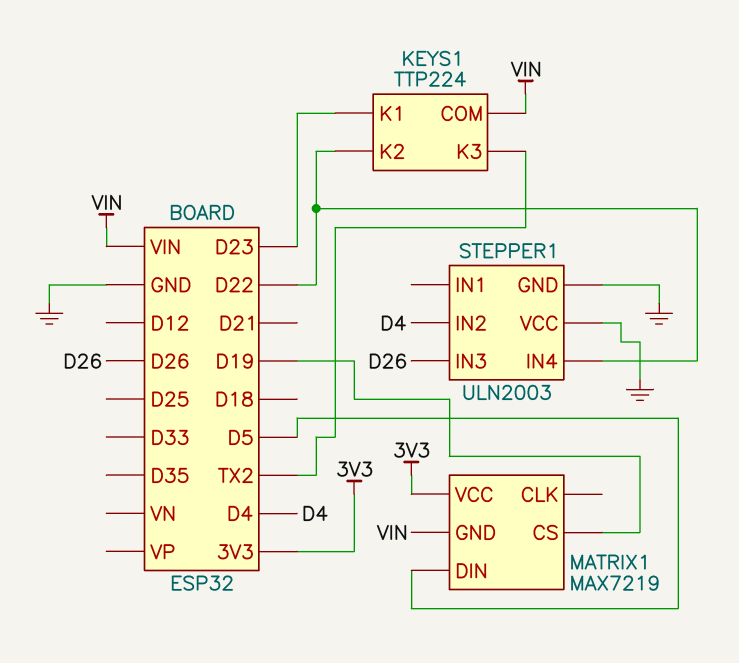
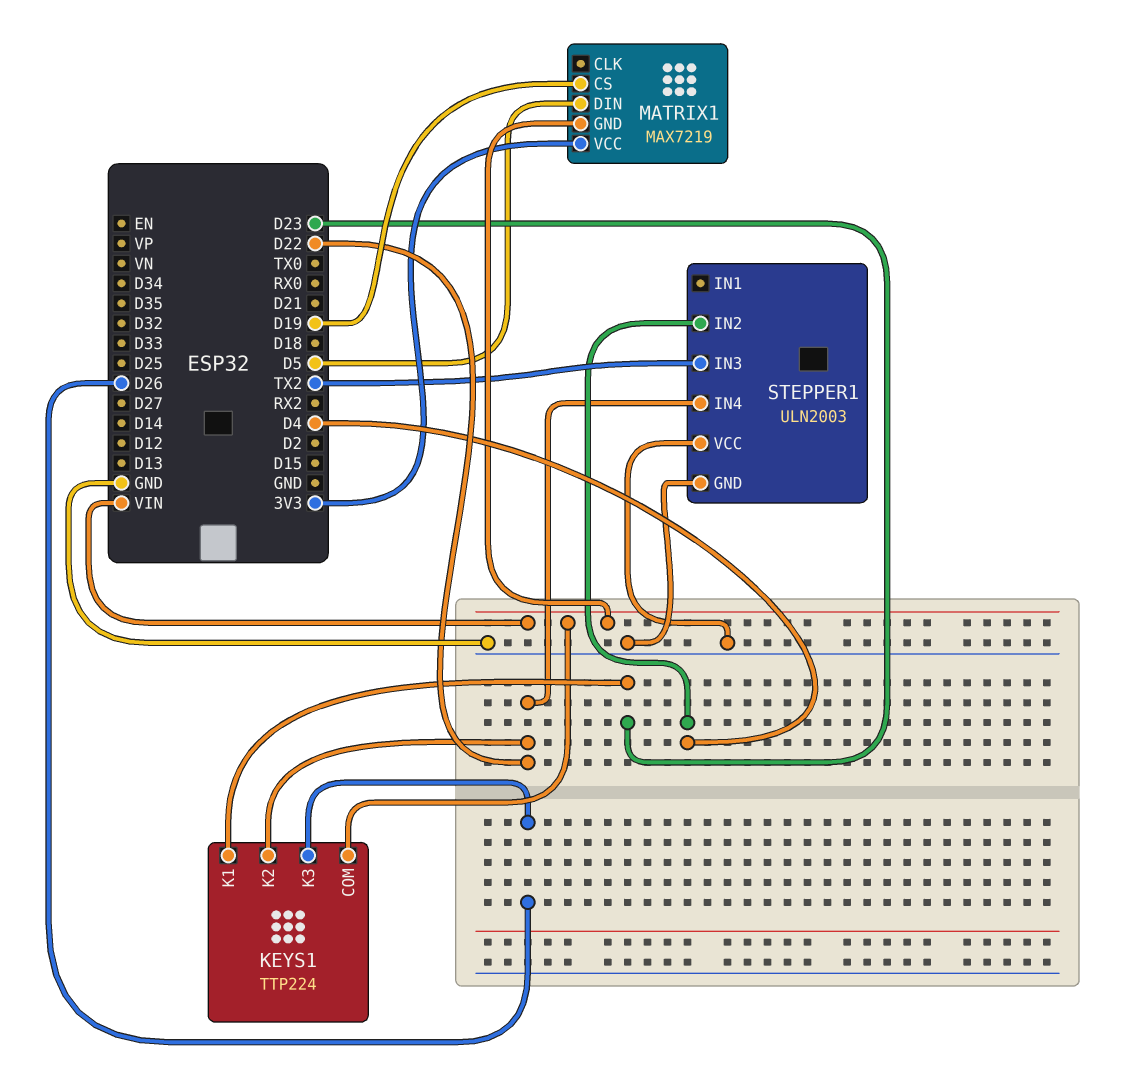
KEYS1 pin K3: TX2 -> D26
STEPPER1 pin IN3: D26 -> TX2

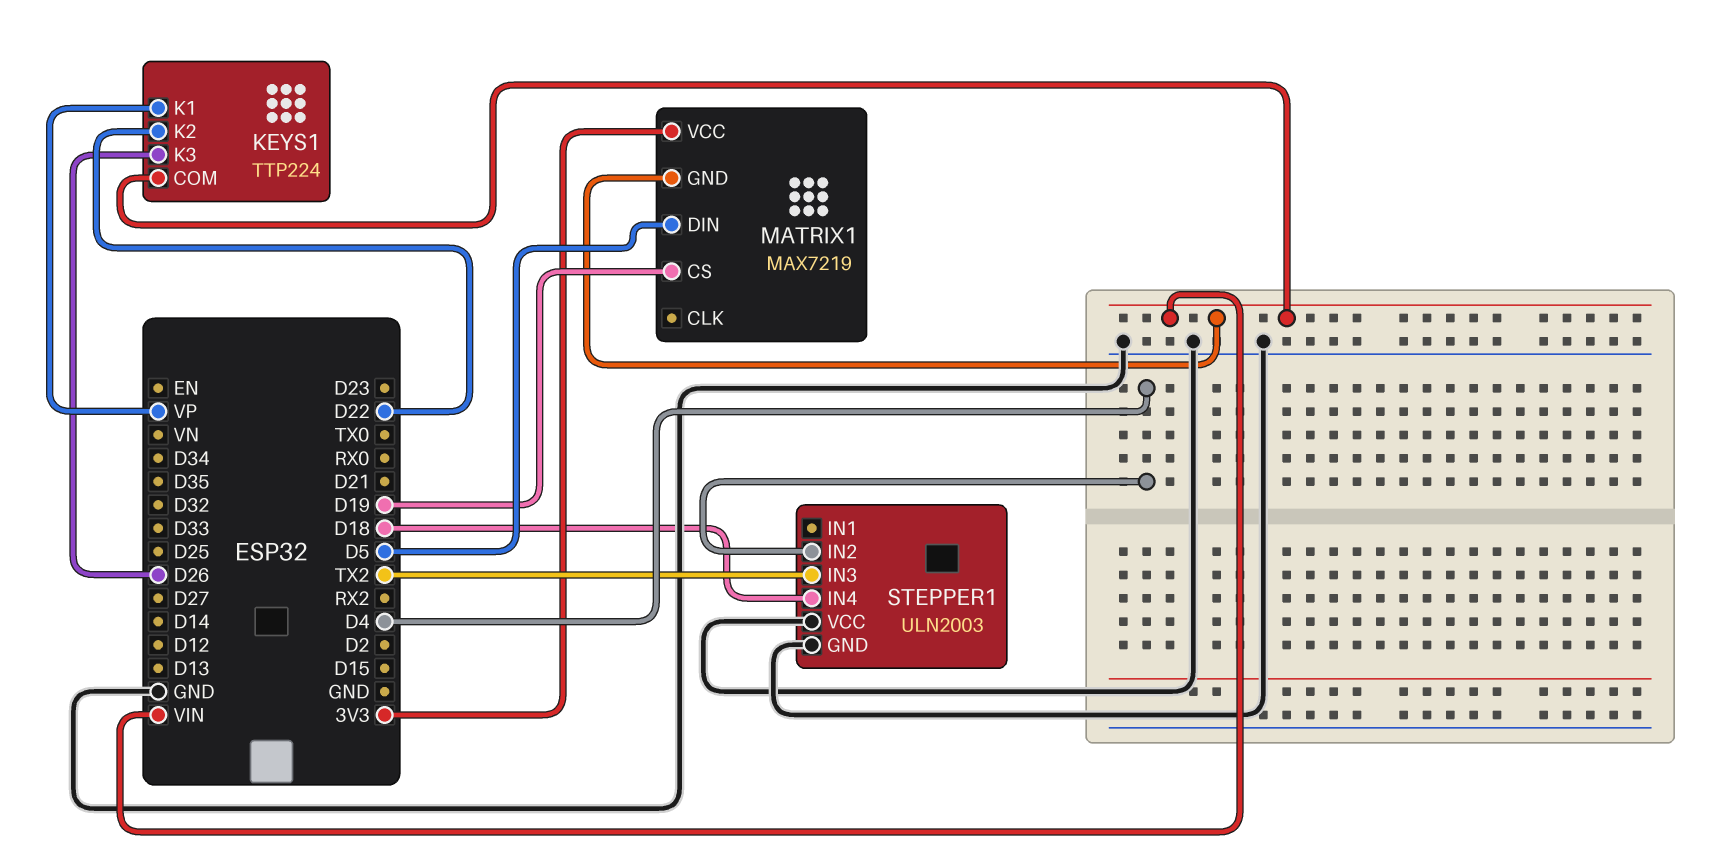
KEYS1 pin K1: D23 -> VP
STEPPER1 pin IN4: D22 -> D18

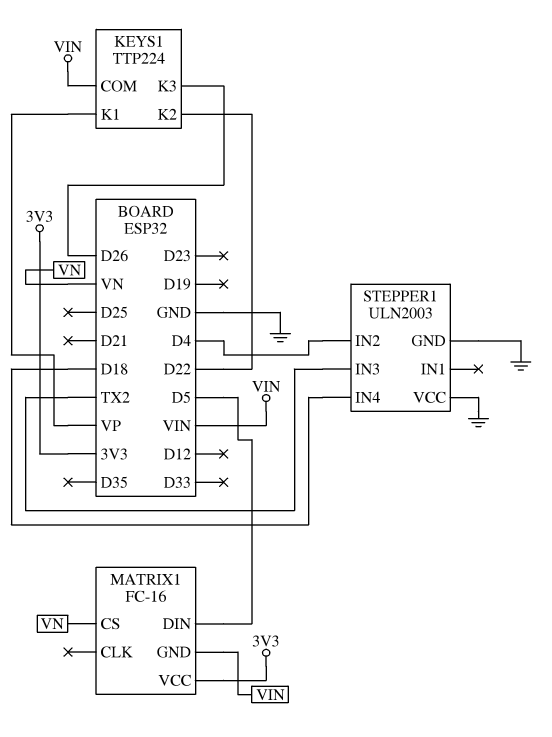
MATRIX1: MAX7219 -> FC-16
MATRIX1 pin CS: D19 -> VN

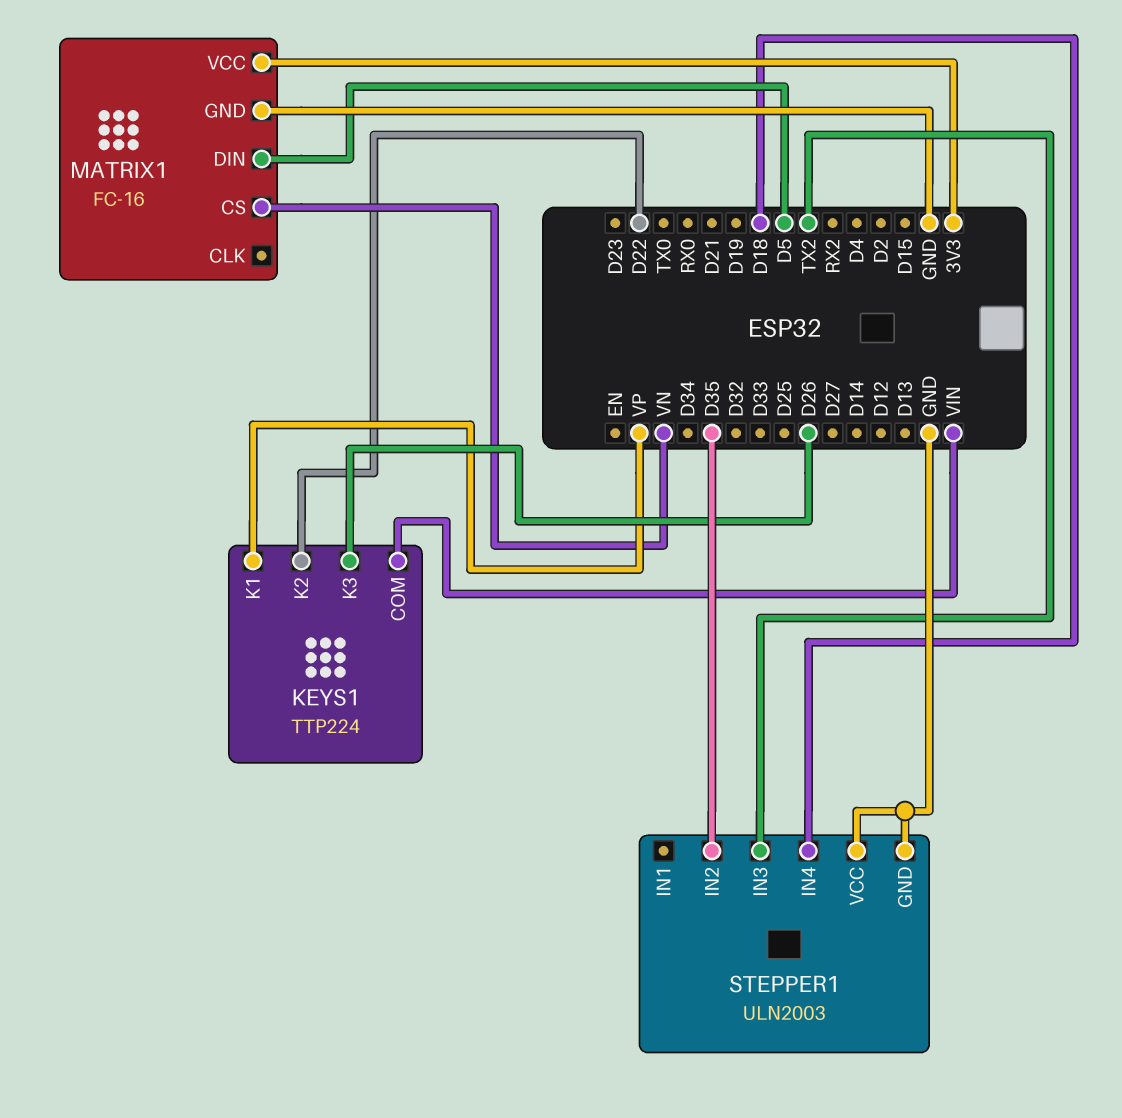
MATRIX1 pin GND: VIN -> GND
STEPPER1 pin IN2: D4 -> D35

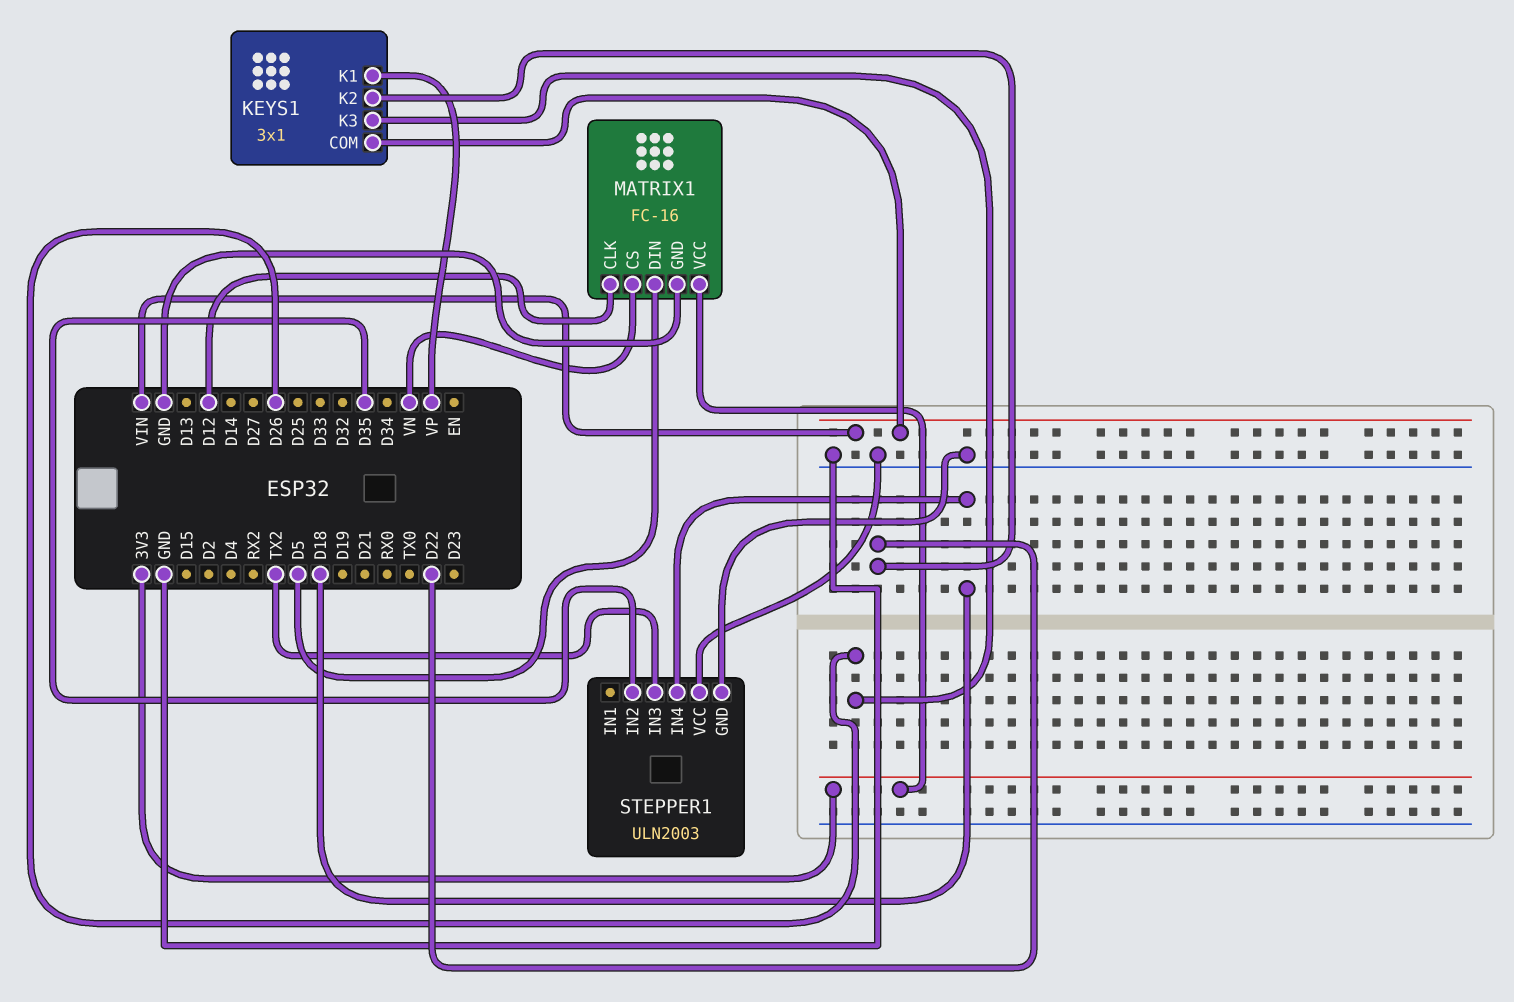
KEYS1: TTP224 -> 3x1
MATRIX1 pin CLK: none -> D12

